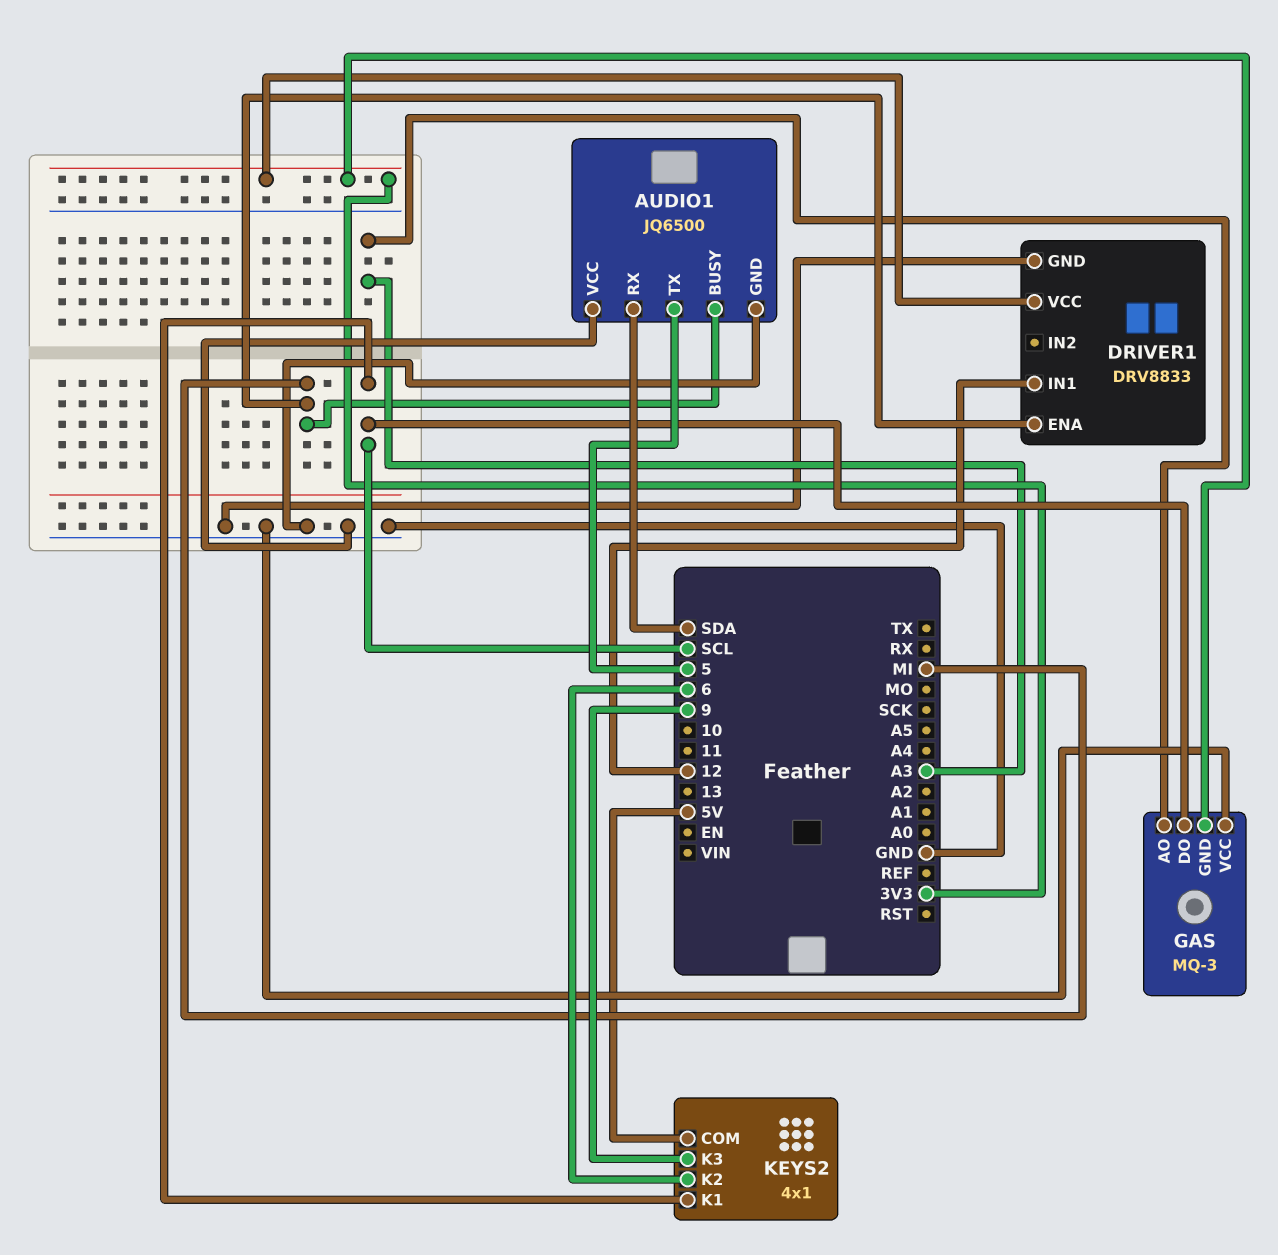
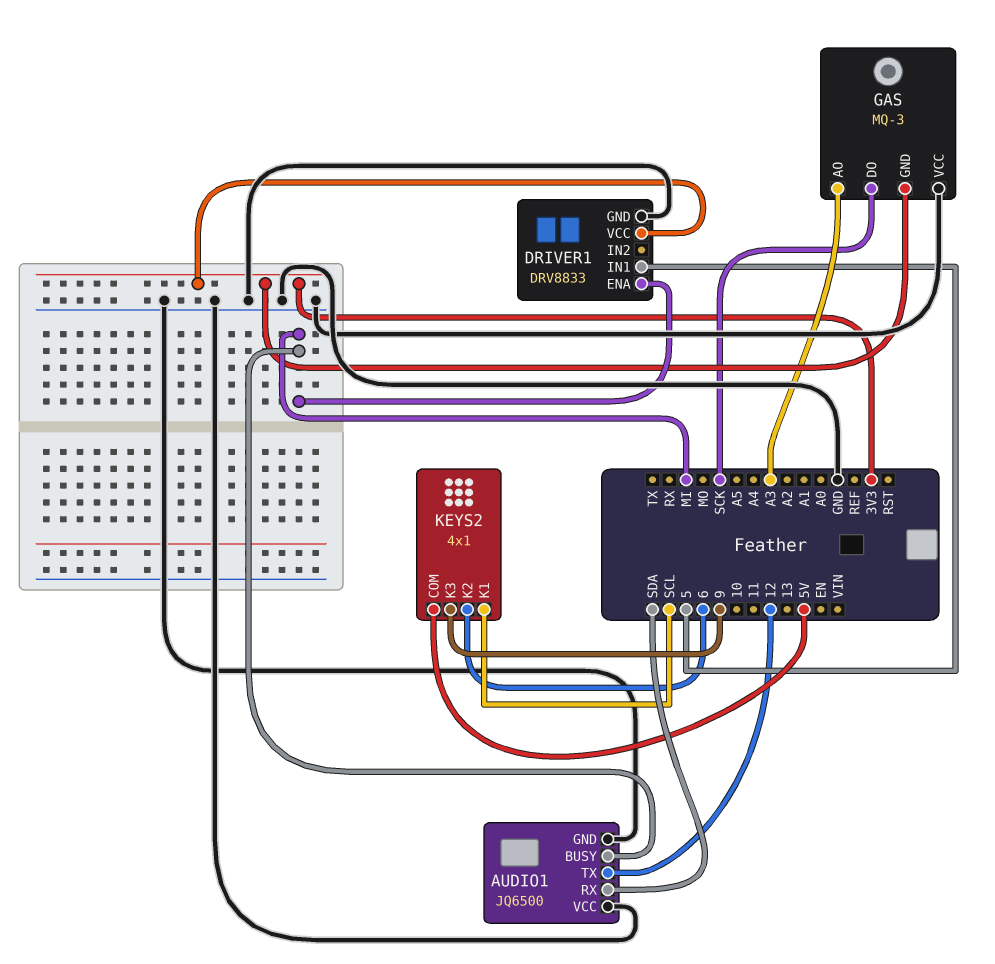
AUDIO1 pin TX: 5 -> 12
DRIVER1 pin IN1: 12 -> 5
GAS pin DO: SCL -> SCK

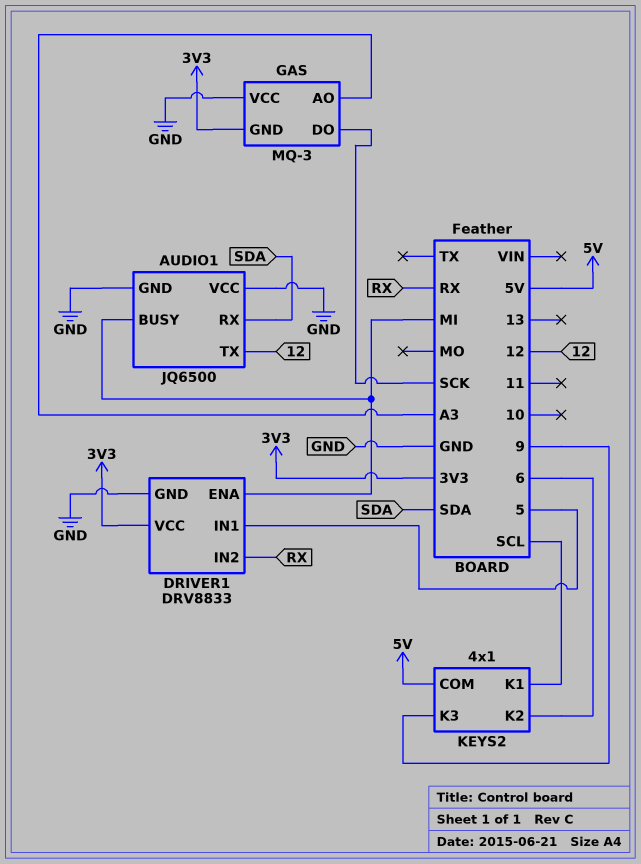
DRIVER1 pin IN2: none -> RX

